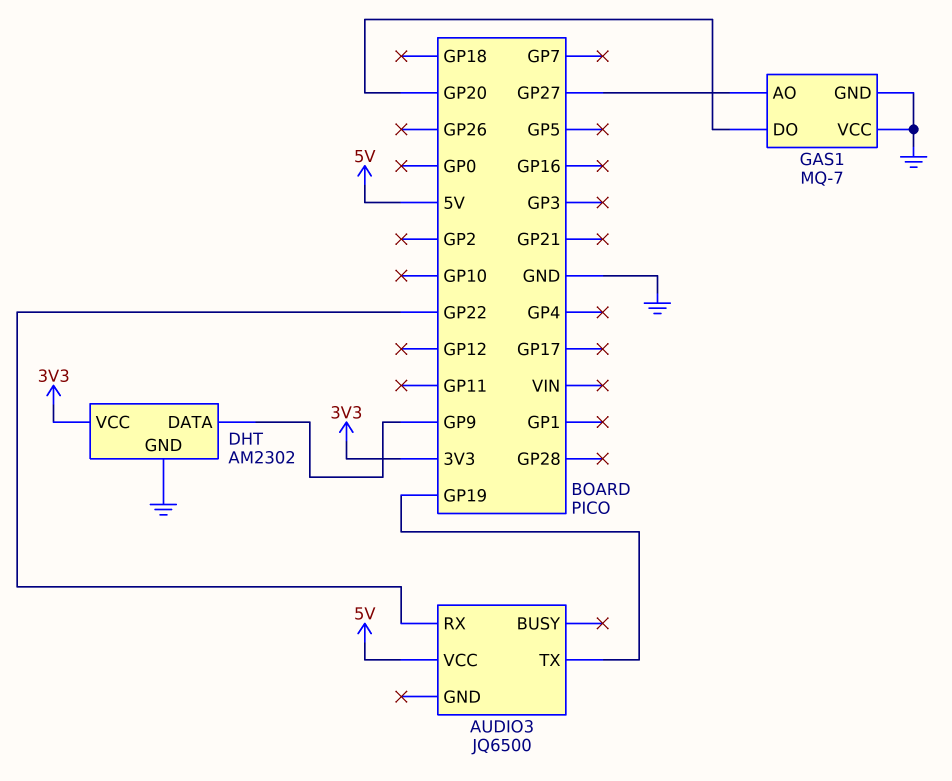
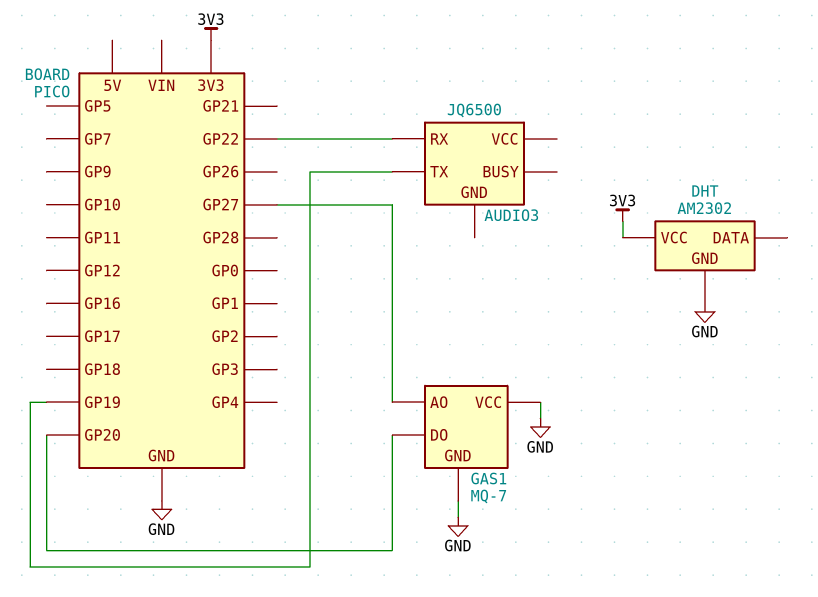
AUDIO3 pin VCC: 5V -> none
DHT pin DATA: GP9 -> none

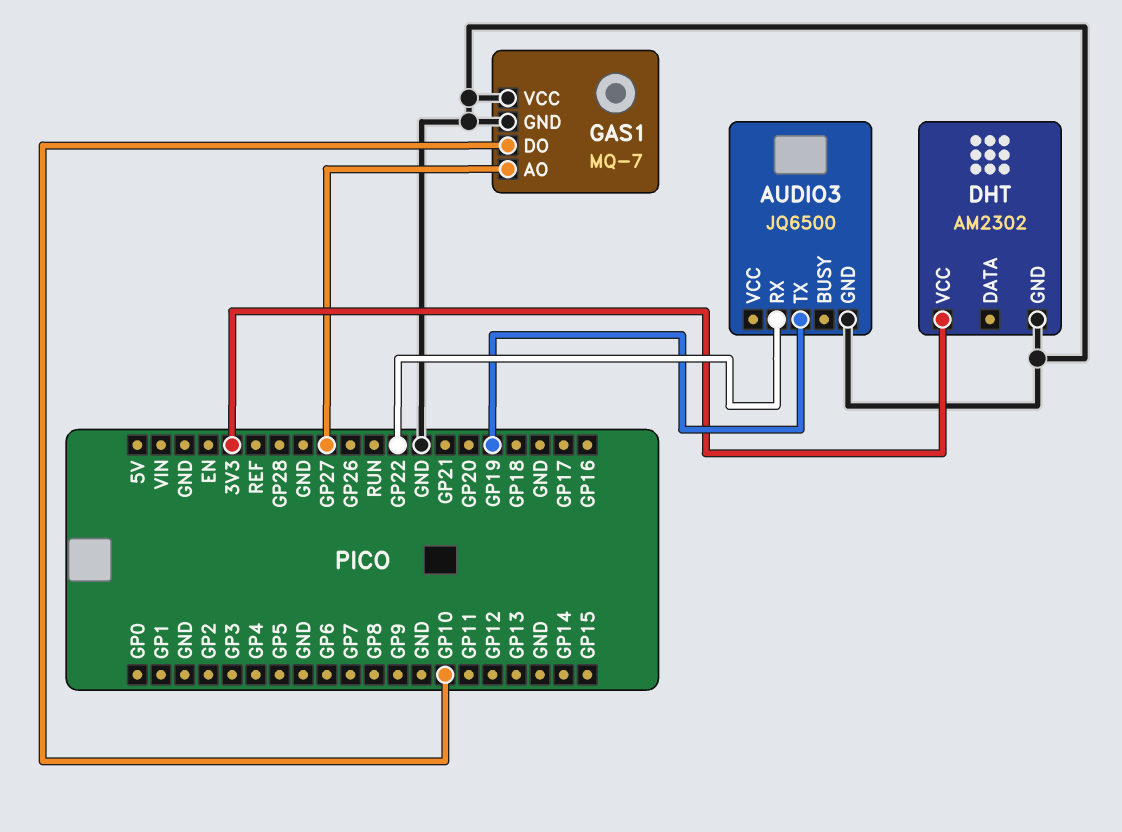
AUDIO3 pin GND: none -> GND
GAS1 pin DO: GP20 -> GP10

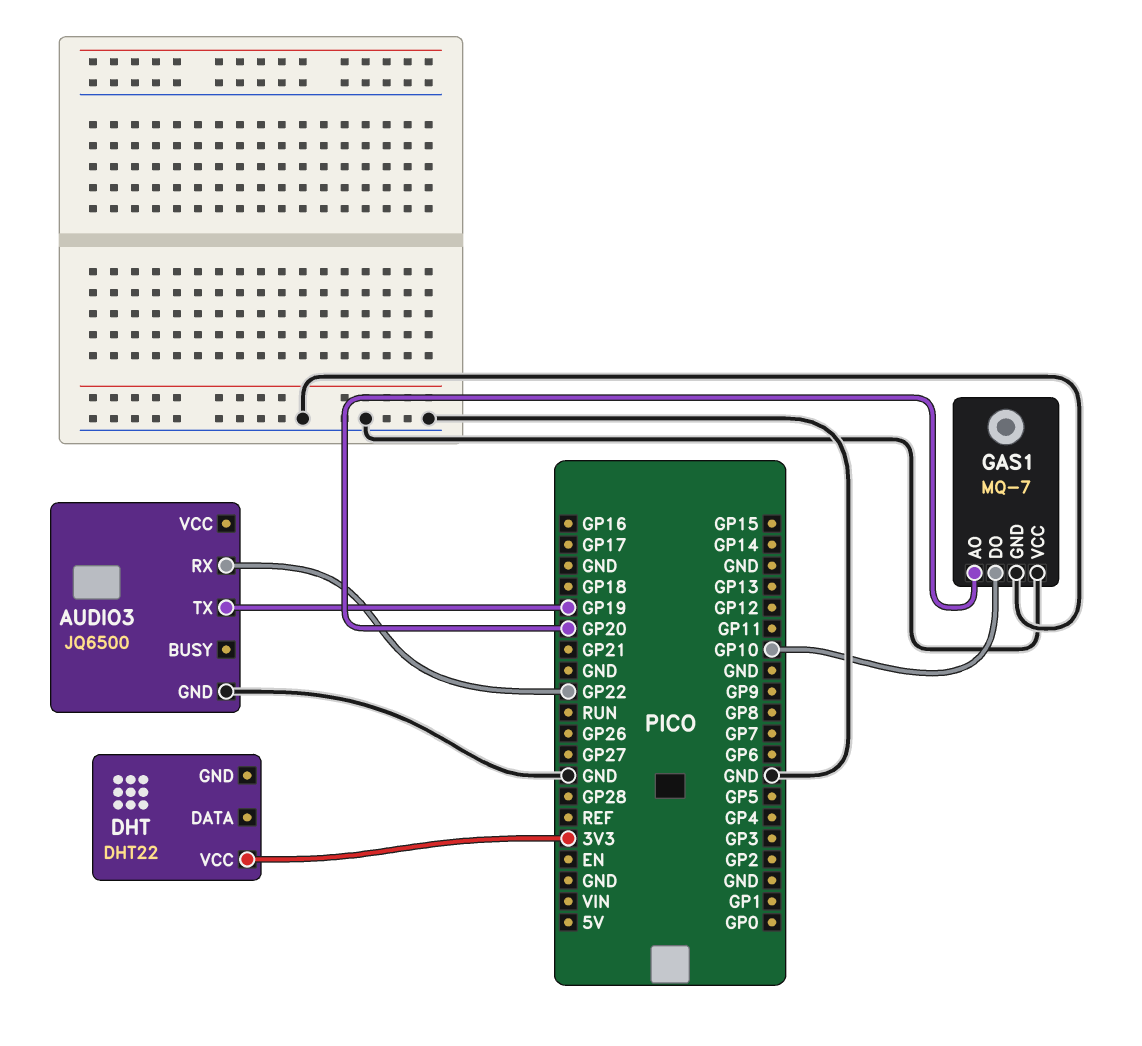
DHT: AM2302 -> DHT22
DHT pin GND: GND -> none
GAS1 pin AO: GP27 -> GP20

